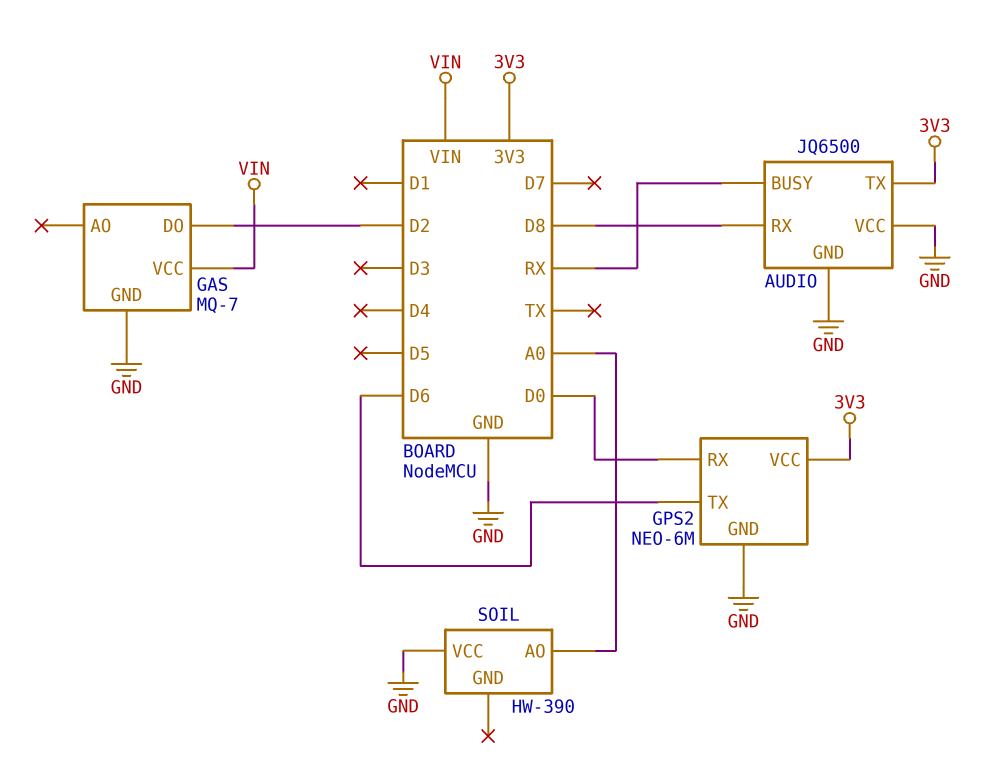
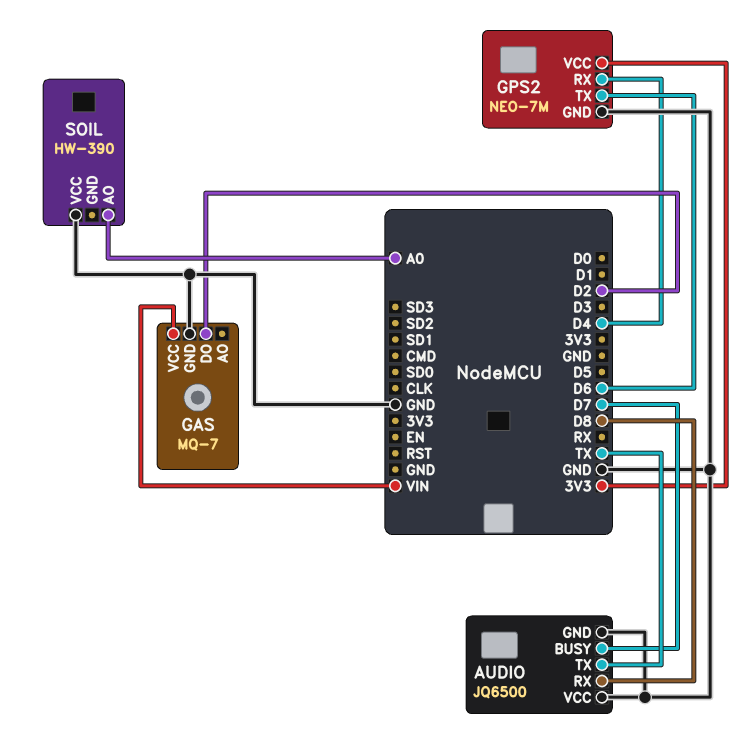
AUDIO pin BUSY: RX -> D7
AUDIO pin TX: 3V3 -> TX
GPS2: NEO-6M -> NEO-7M
GPS2 pin RX: D0 -> D4

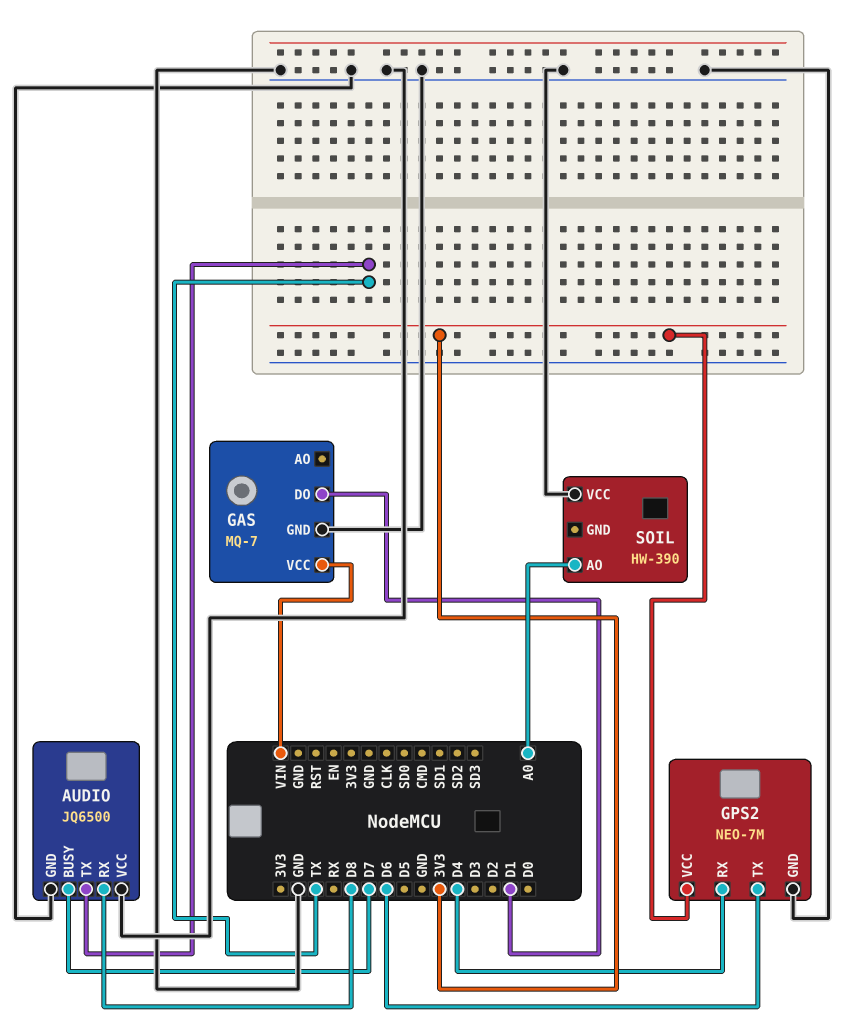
GAS pin DO: D2 -> D1

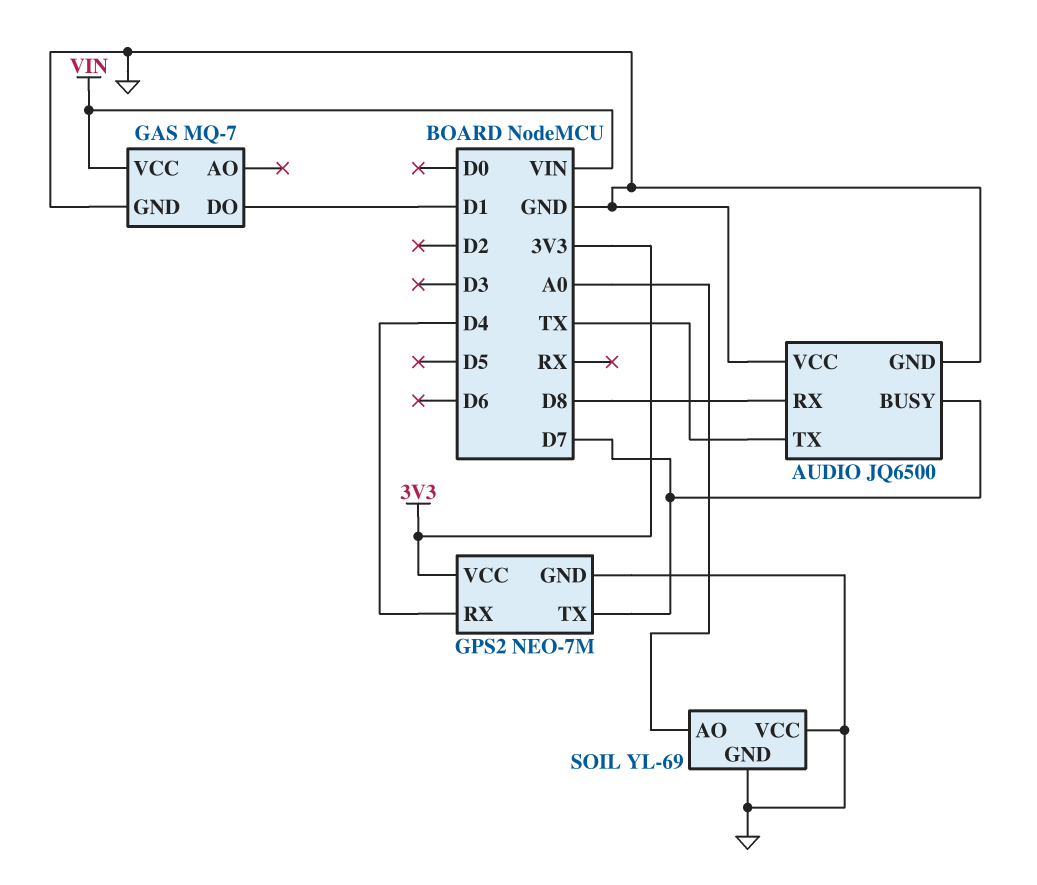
GPS2 pin TX: D6 -> D7
SOIL: HW-390 -> YL-69
SOIL pin GND: none -> GND

